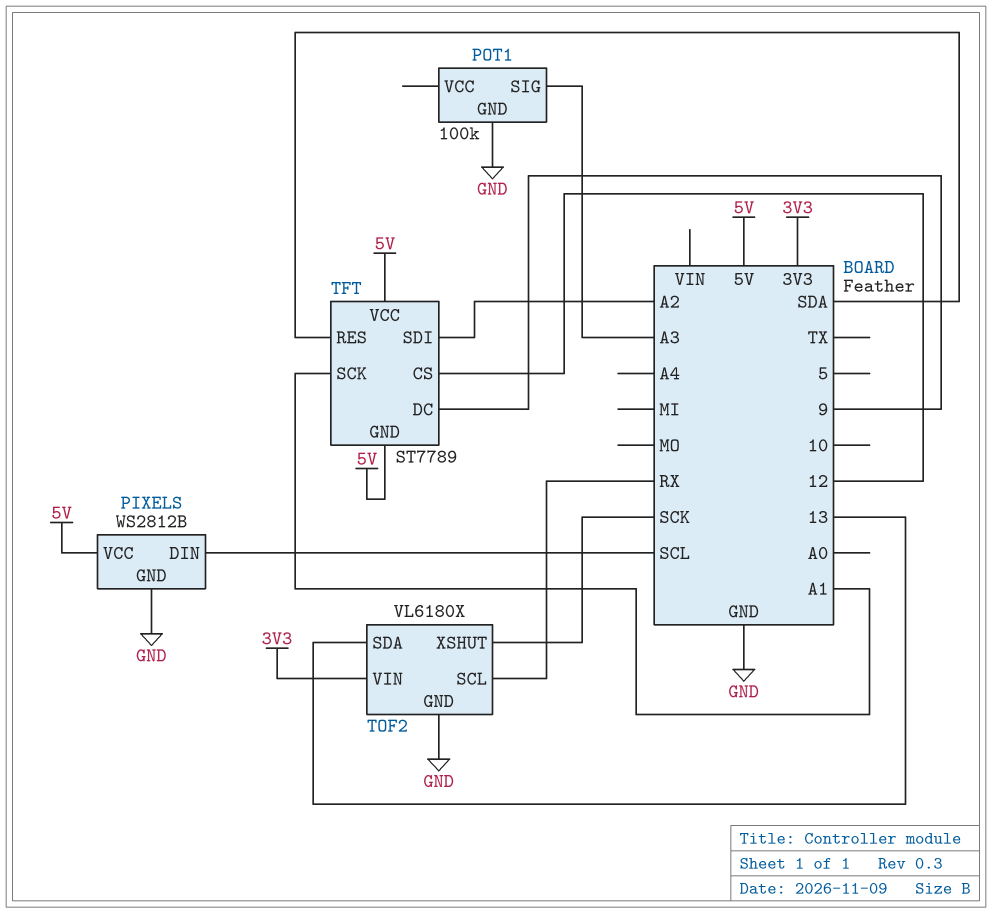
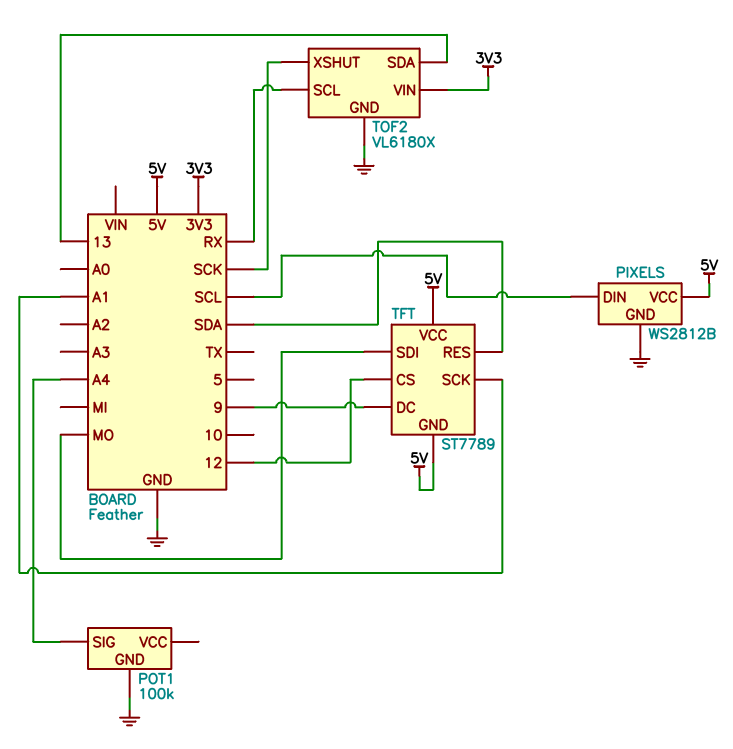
POT1 pin SIG: A3 -> A4
TFT pin SDI: A2 -> MO

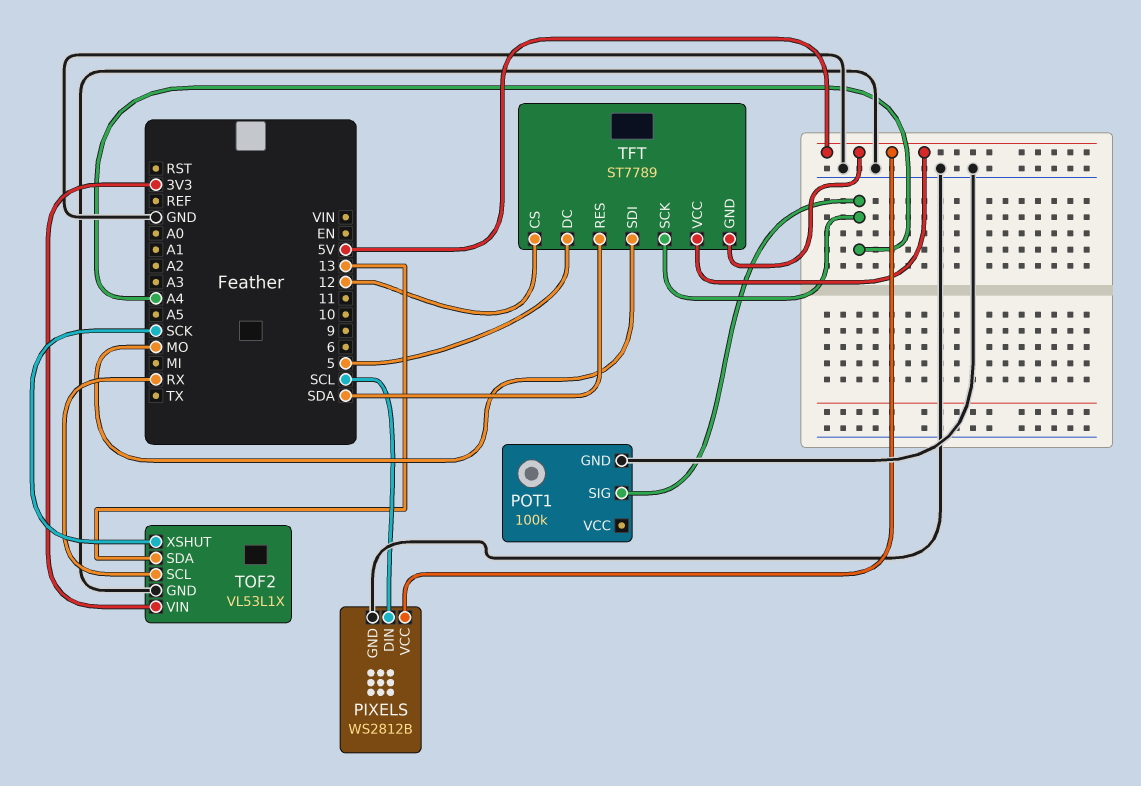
TFT pin DC: 9 -> 5
TFT pin SCK: A1 -> A4
TOF2: VL6180X -> VL53L1X

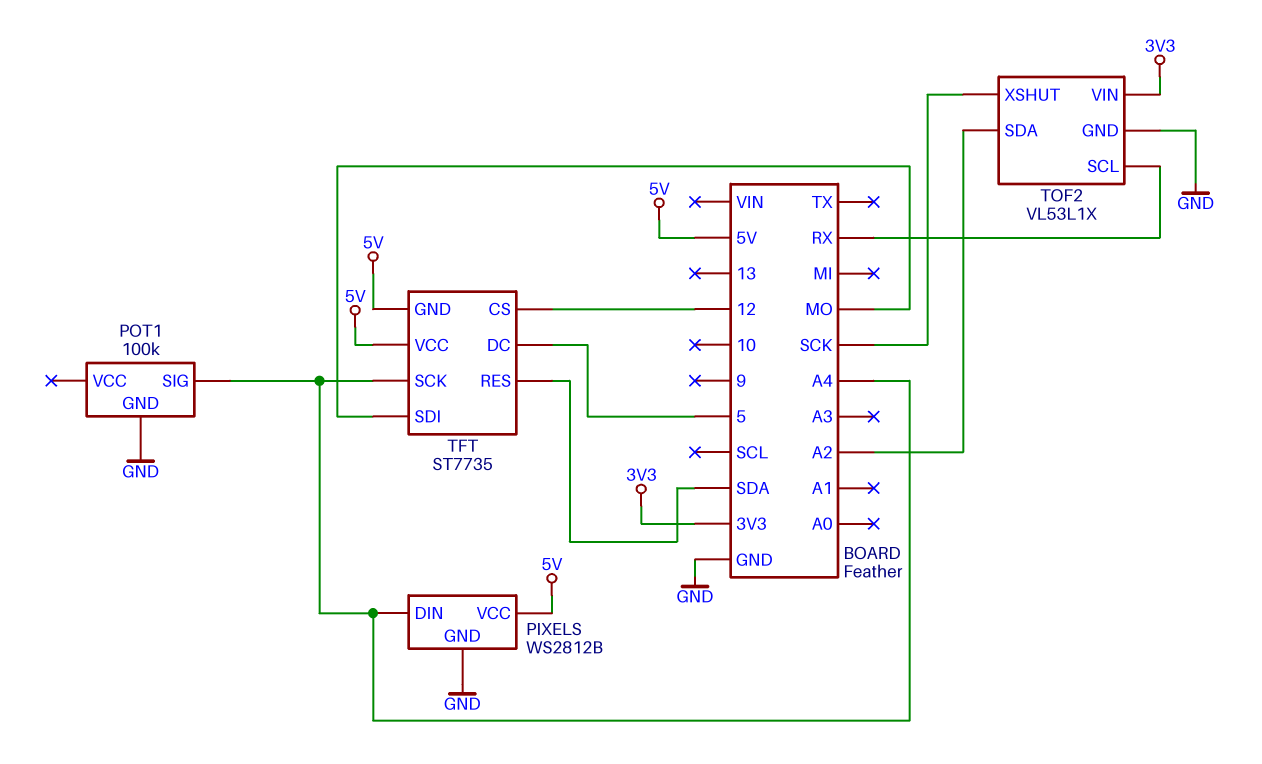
PIXELS pin DIN: SCL -> A4
TFT: ST7789 -> ST7735
TOF2 pin SDA: 13 -> A2

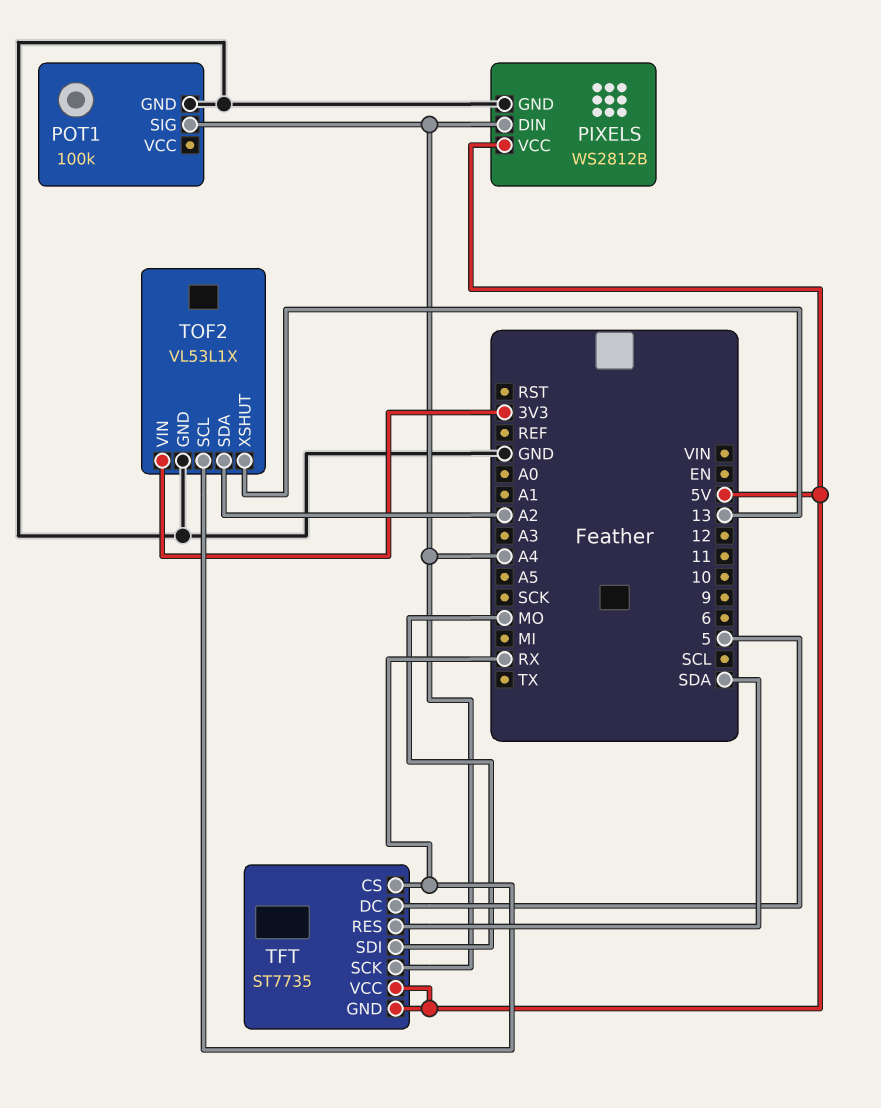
TFT pin CS: 12 -> RX
TOF2 pin XSHUT: SCK -> 13

